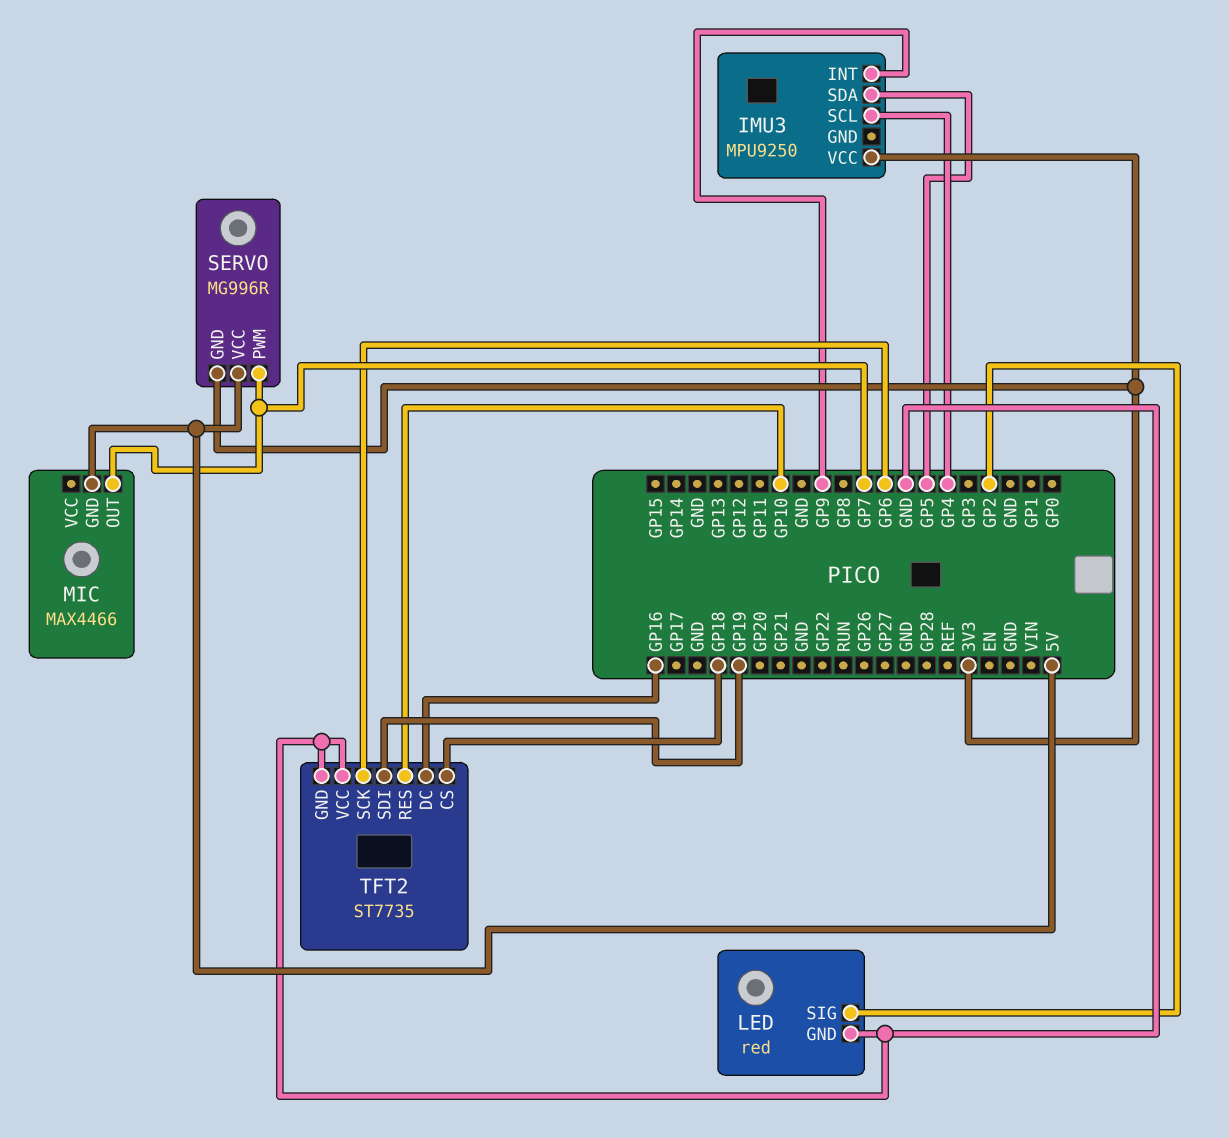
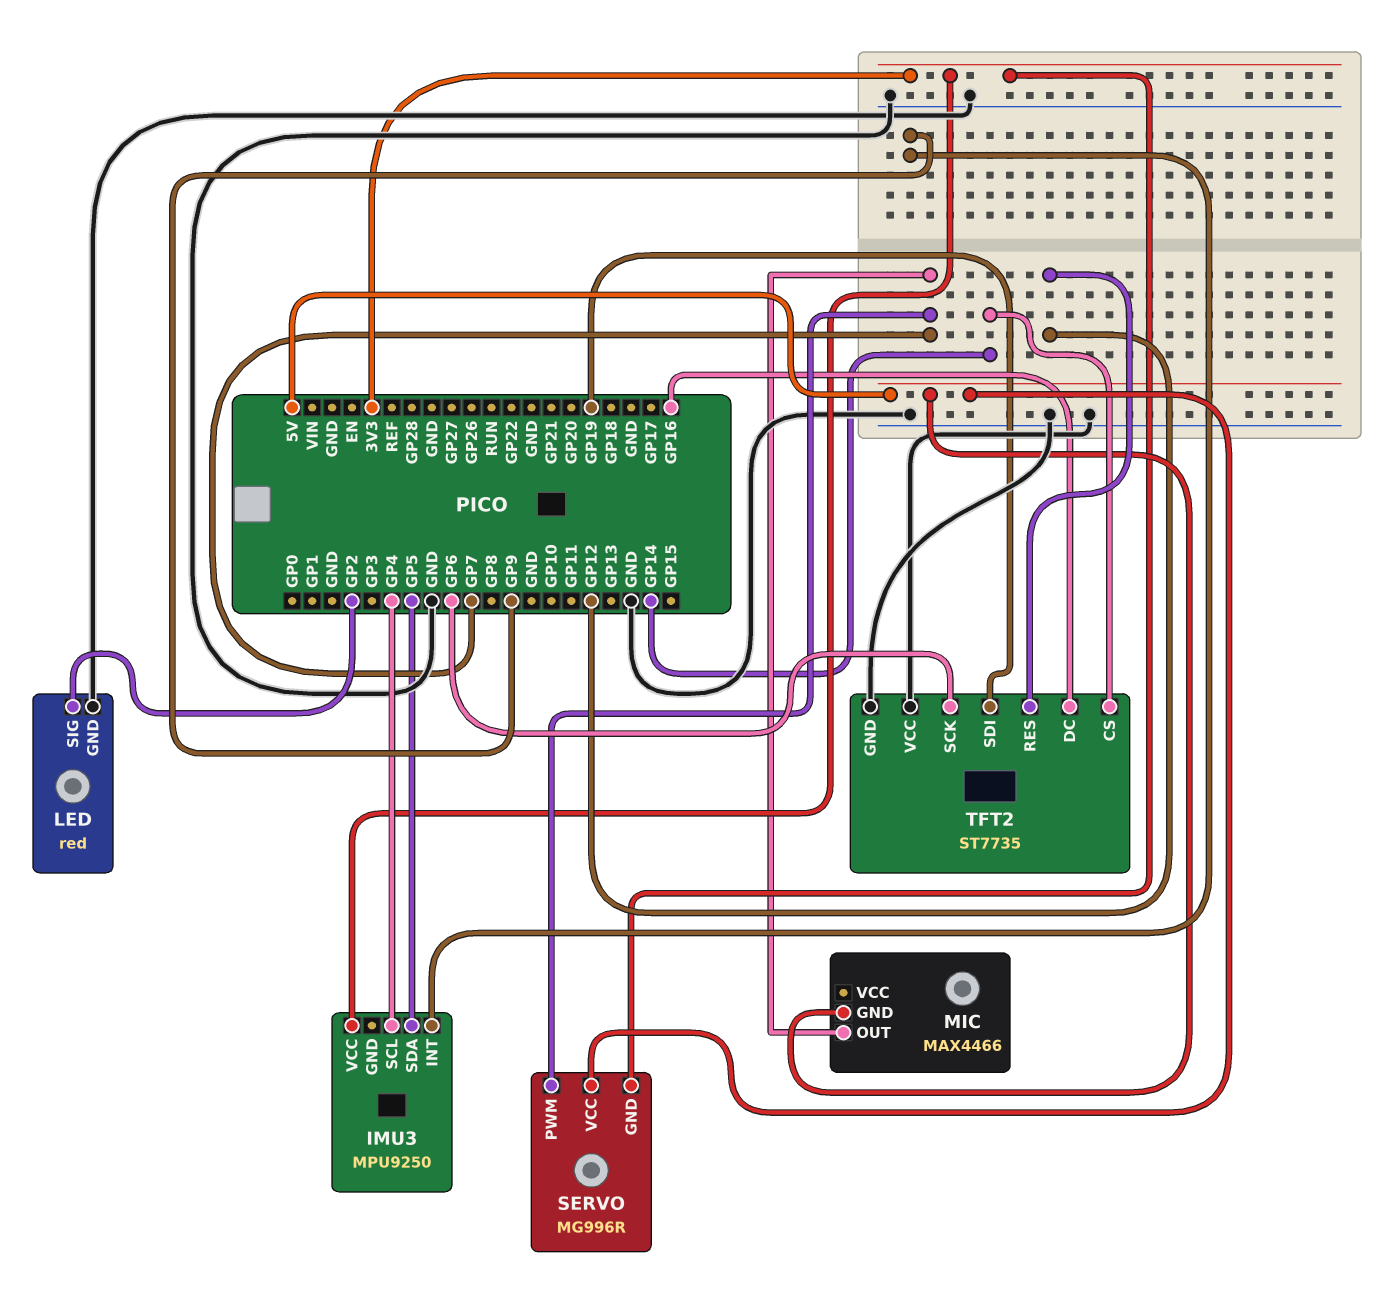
TFT2 pin CS: GP18 -> GP14
TFT2 pin RES: GP10 -> GP12

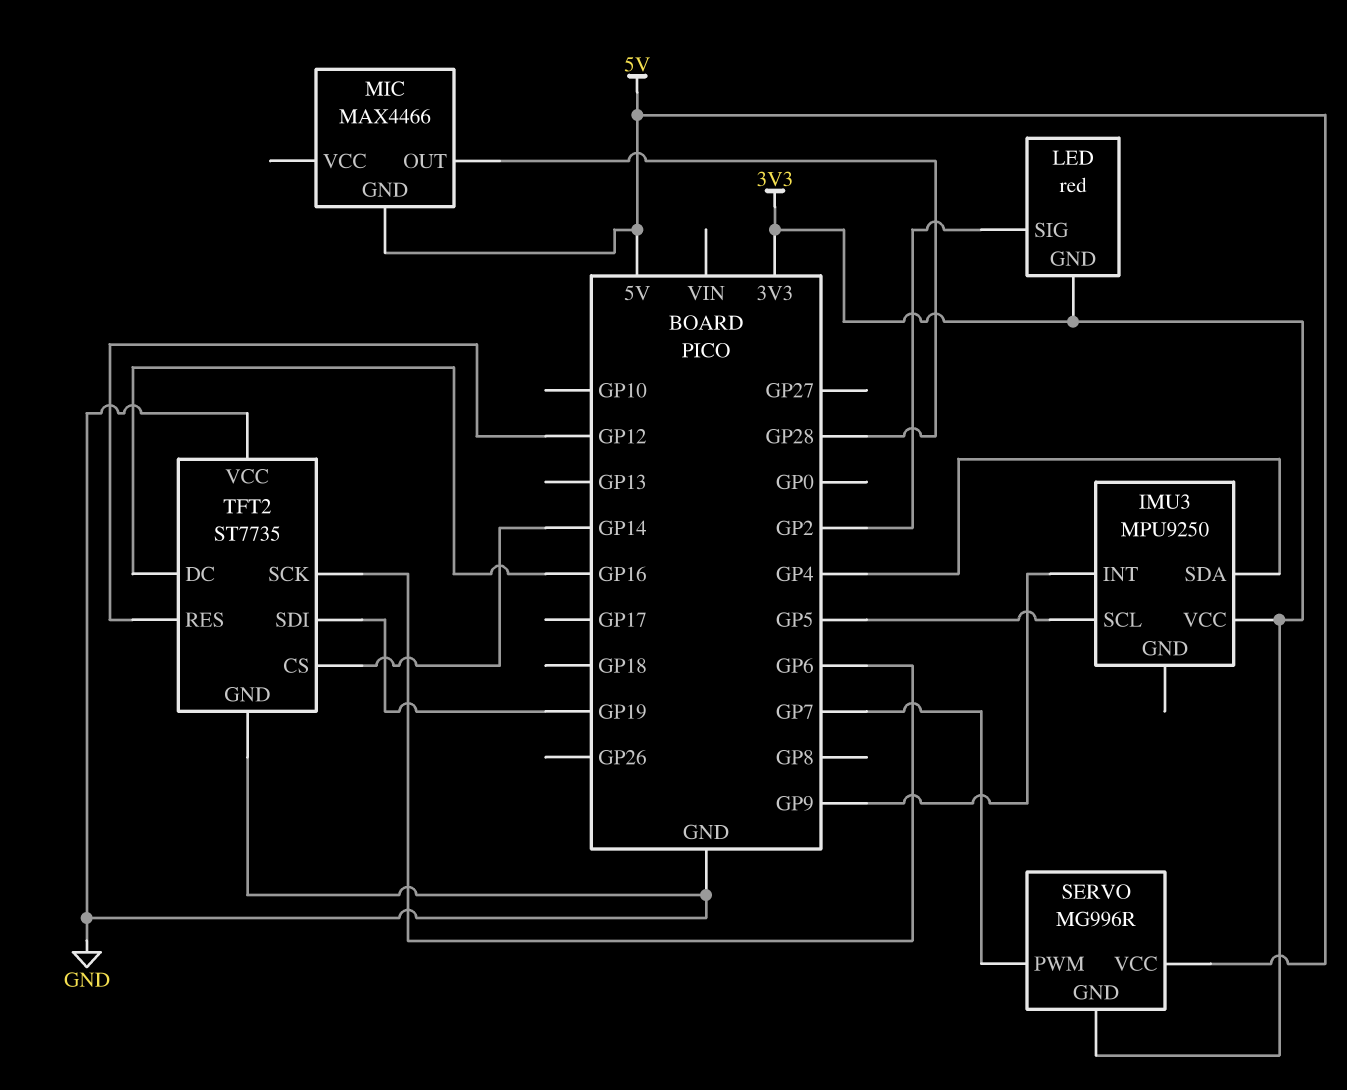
IMU3 pin SCL: GP4 -> GP5
IMU3 pin SDA: GP5 -> GP4
LED pin GND: GND -> 3V3
MIC pin OUT: GP7 -> GP28

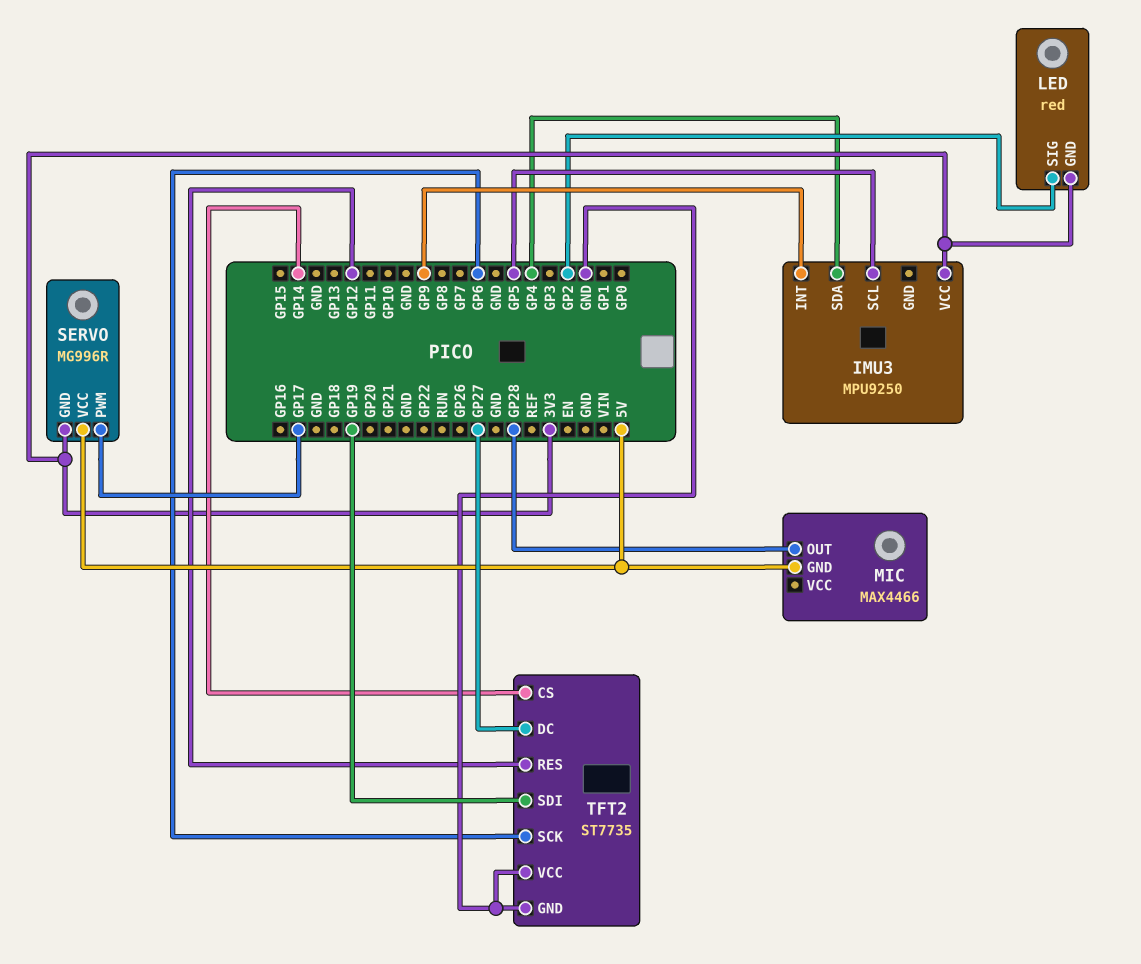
SERVO pin PWM: GP7 -> GP17
TFT2 pin DC: GP16 -> GP27

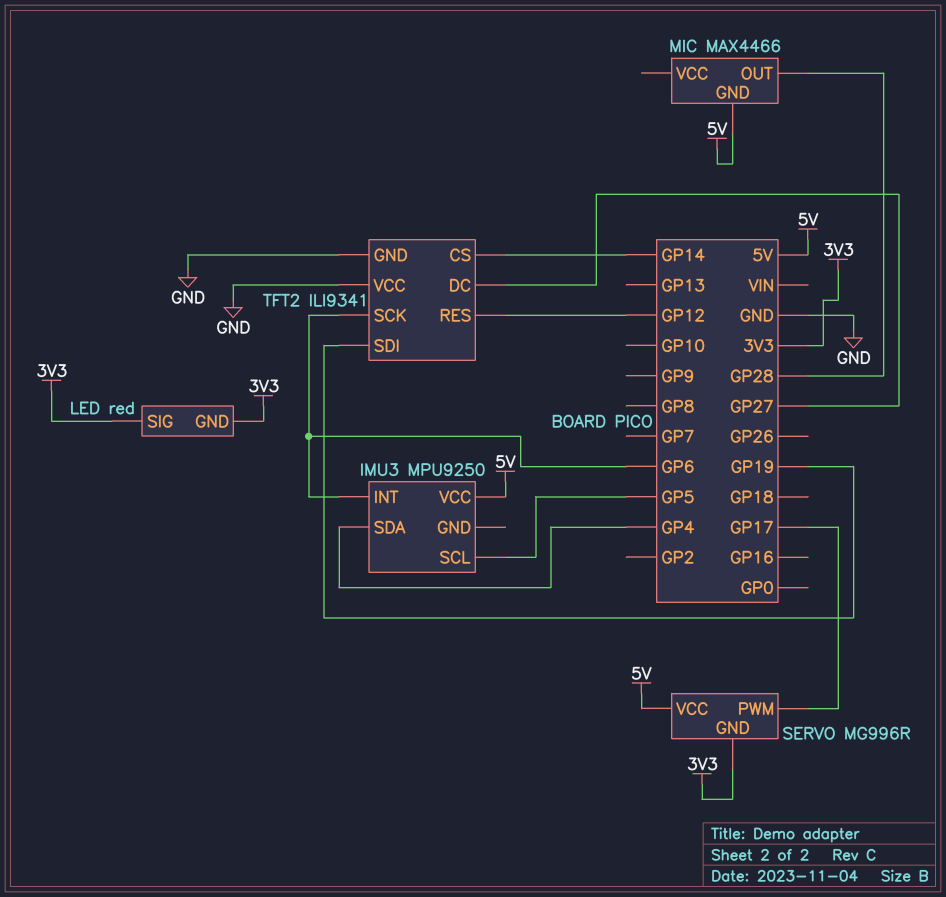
IMU3 pin INT: GP9 -> GP6
IMU3 pin VCC: 3V3 -> 5V
LED pin SIG: GP2 -> 3V3
TFT2: ST7735 -> ILI9341

